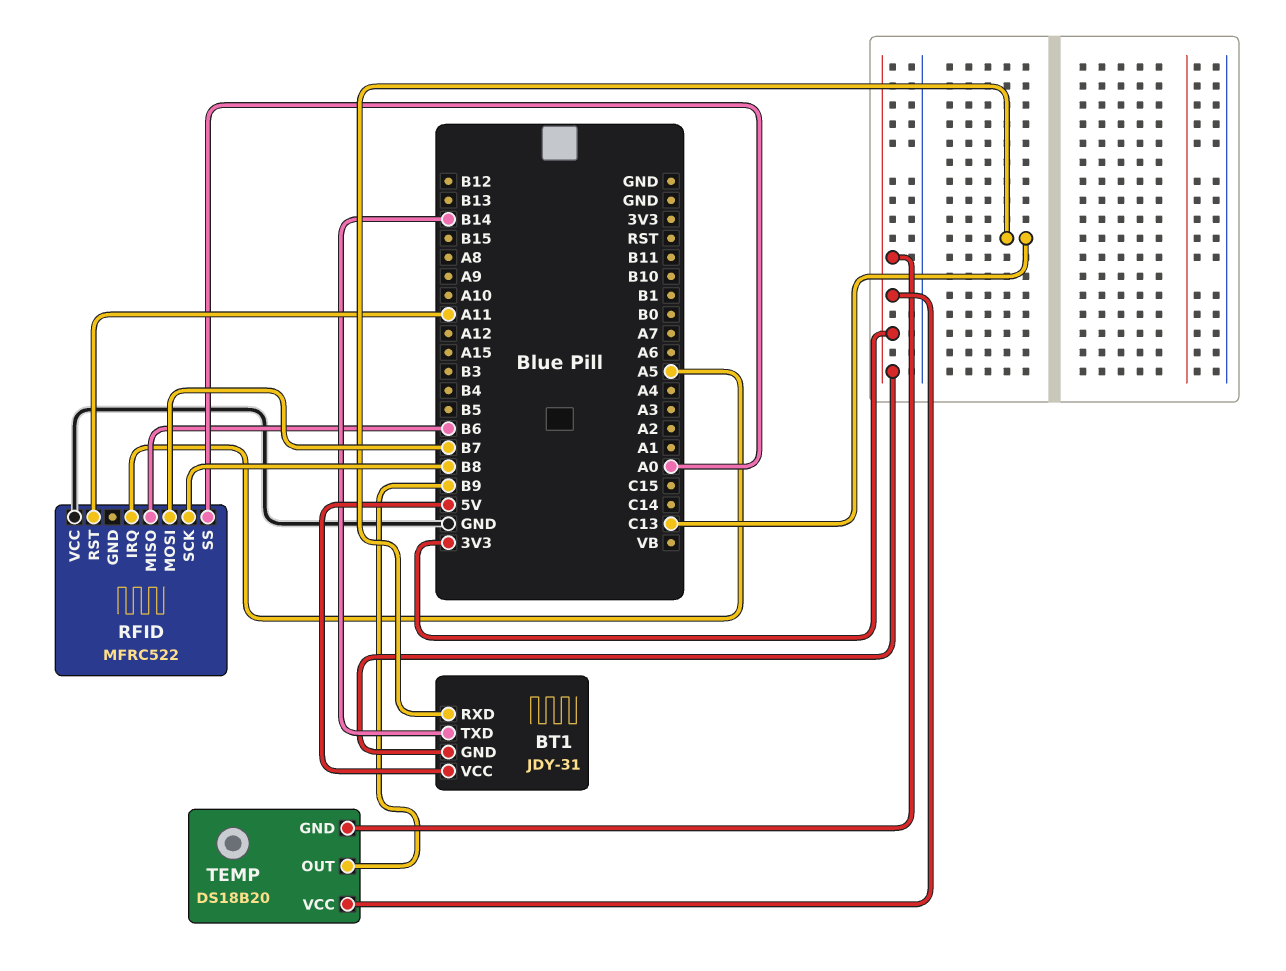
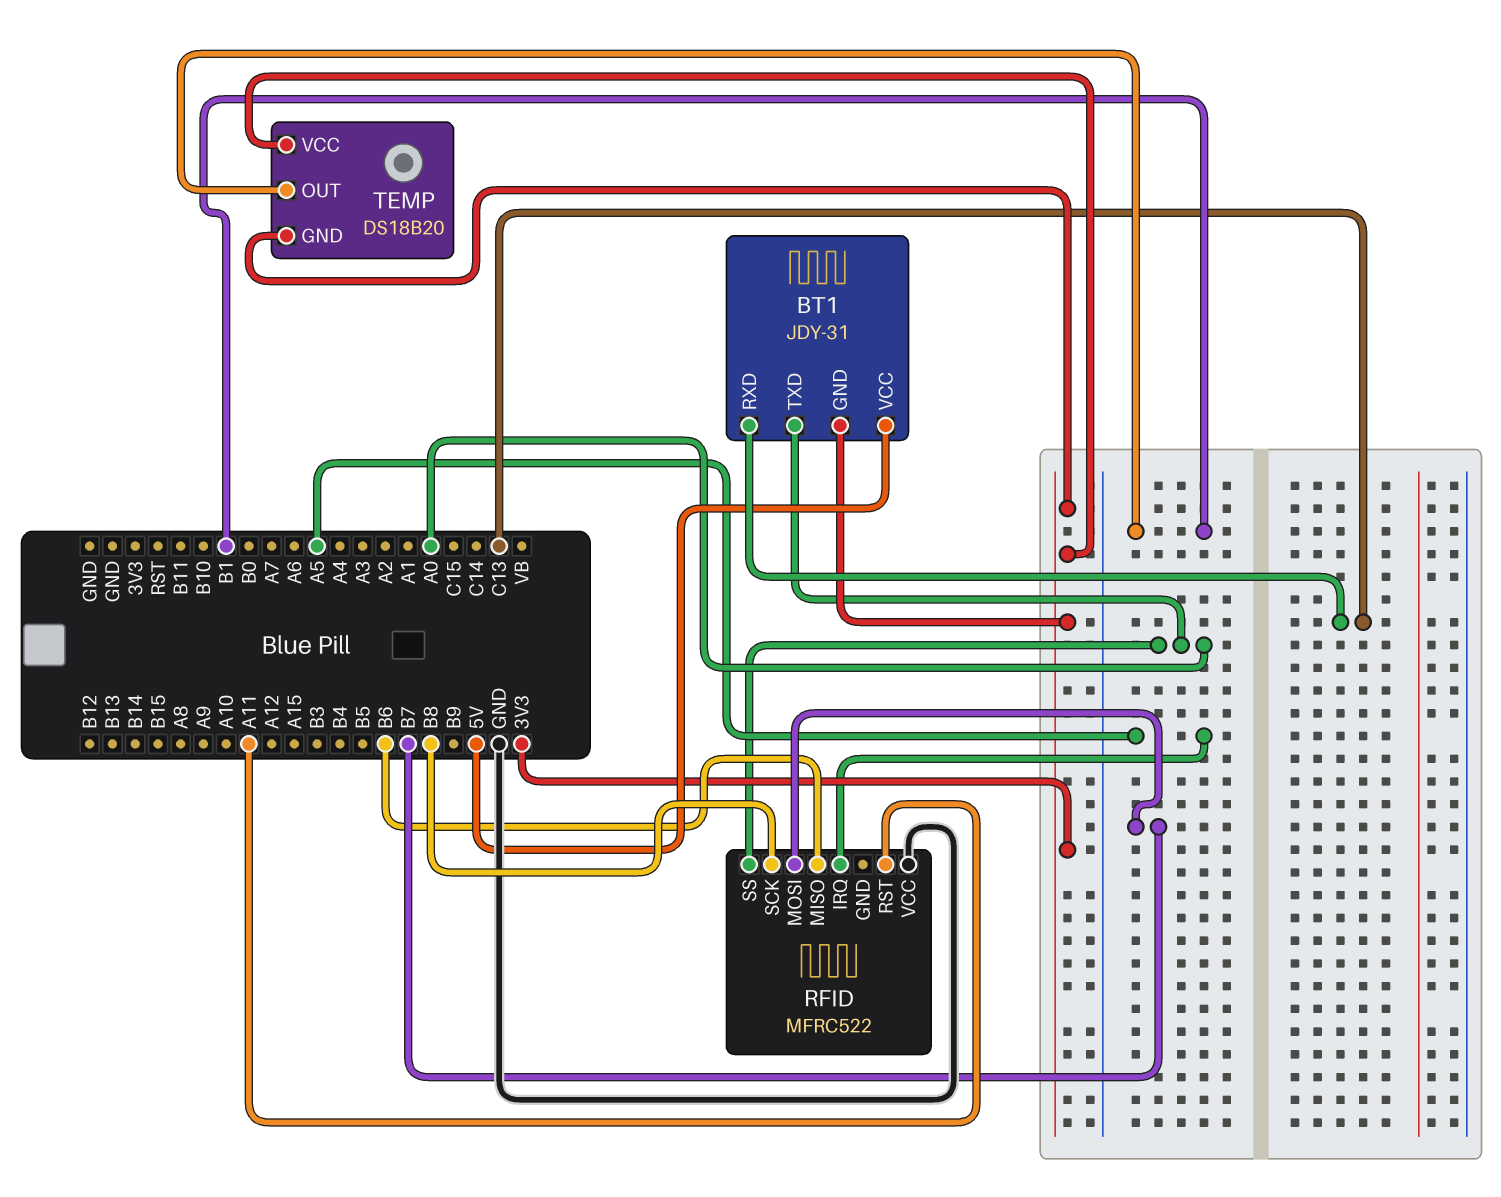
BT1 pin TXD: B14 -> A0
TEMP pin OUT: B9 -> B1

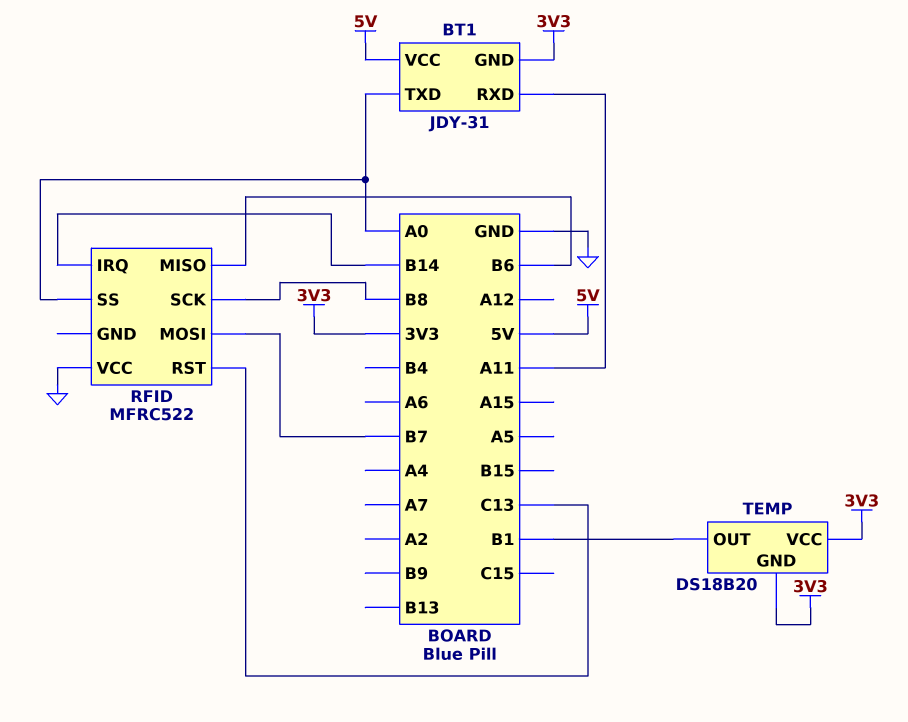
BT1 pin RXD: C13 -> A11
RFID pin IRQ: A5 -> B14
RFID pin RST: A11 -> C13

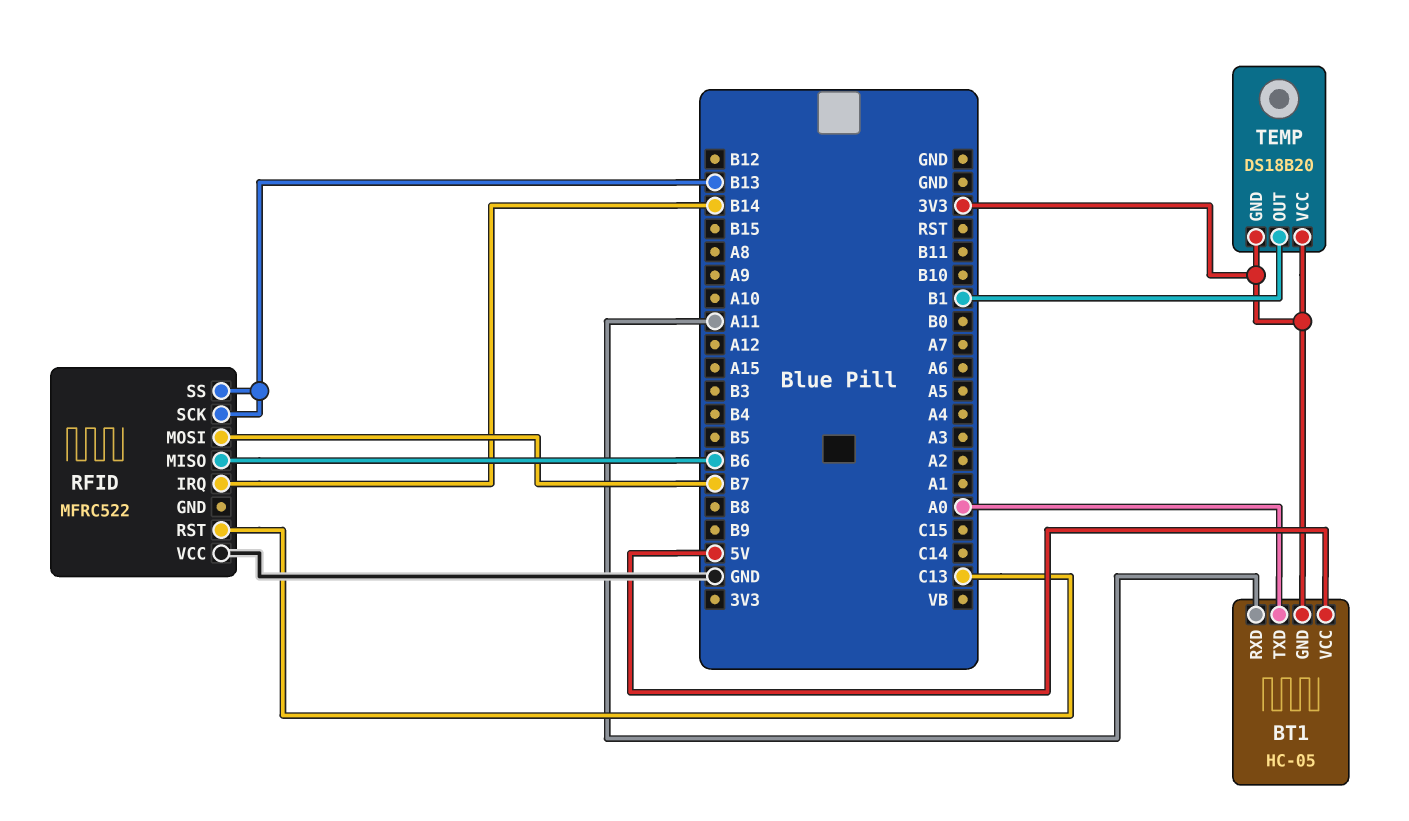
BT1: JDY-31 -> HC-05
RFID pin SCK: B8 -> B13
RFID pin SS: A0 -> B13

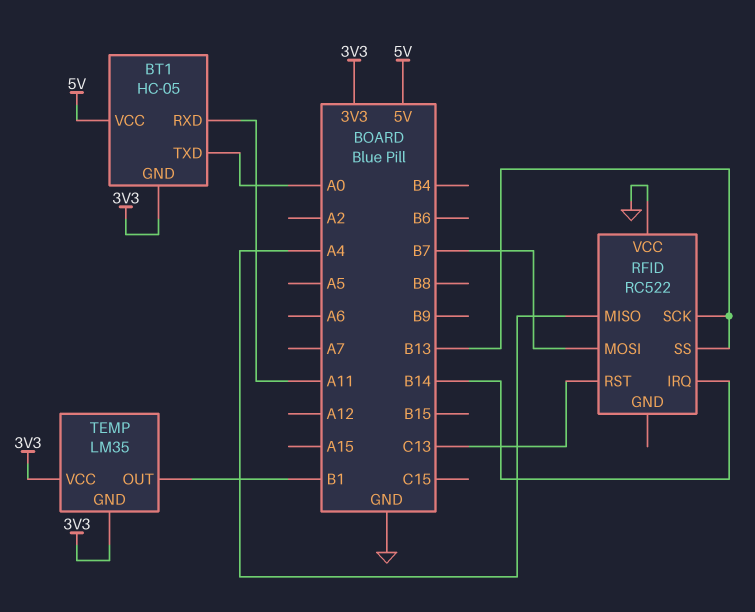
RFID: MFRC522 -> RC522
RFID pin MISO: B6 -> A4
TEMP: DS18B20 -> LM35

